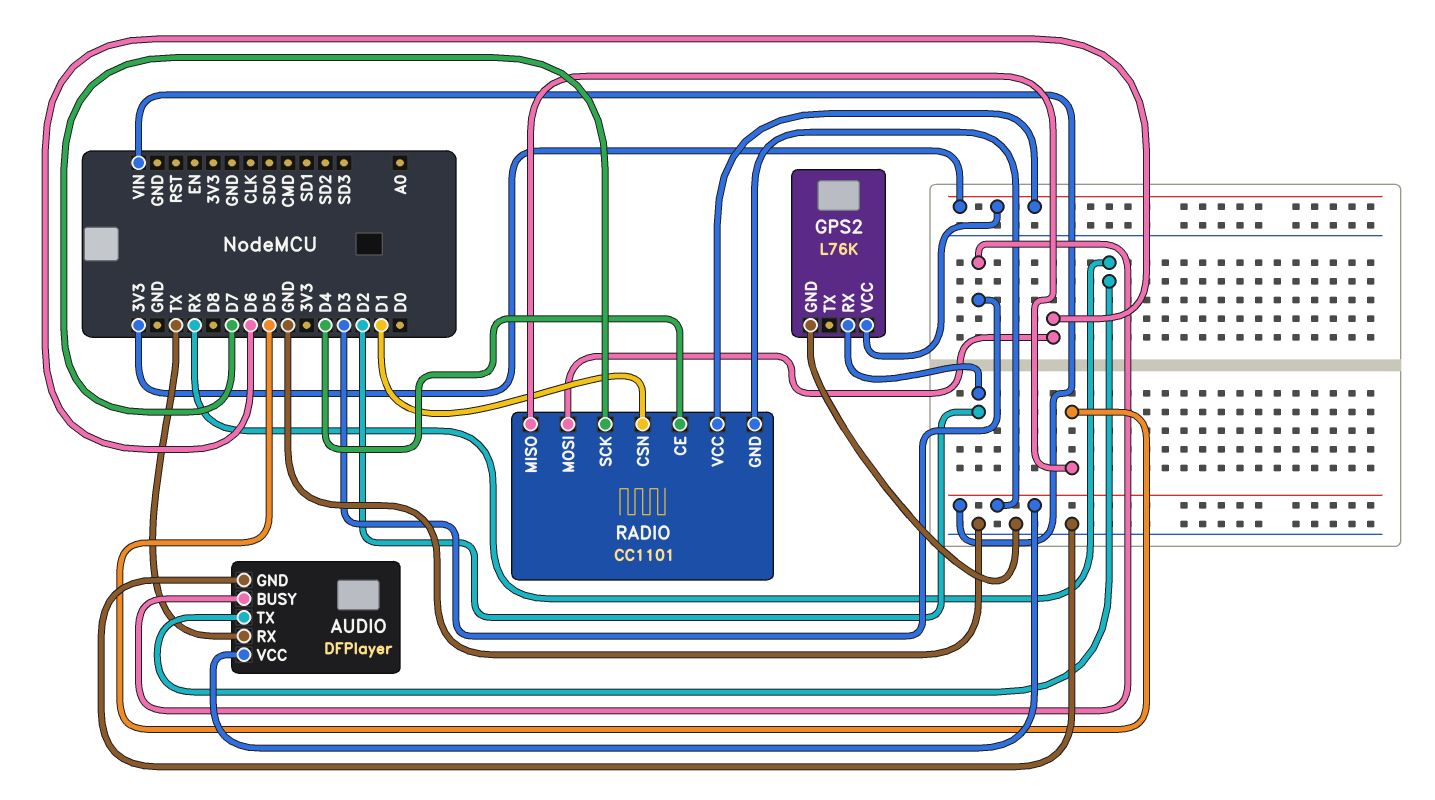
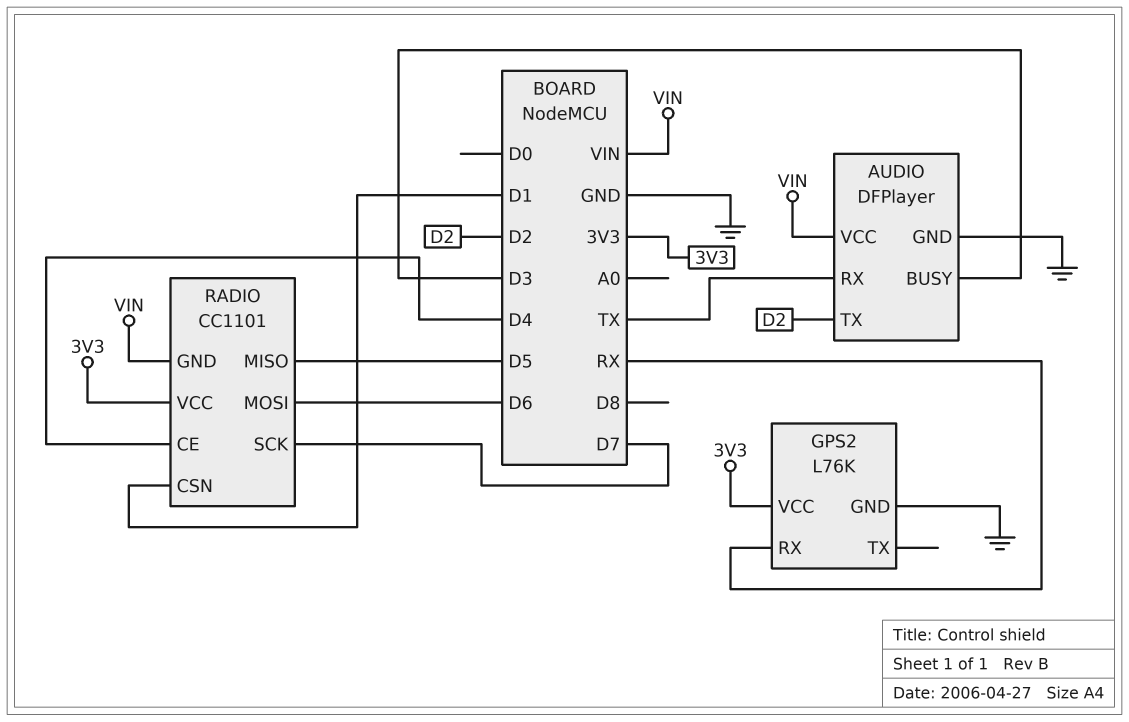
AUDIO pin TX: RX -> D2
GPS2 pin RX: D2 -> RX

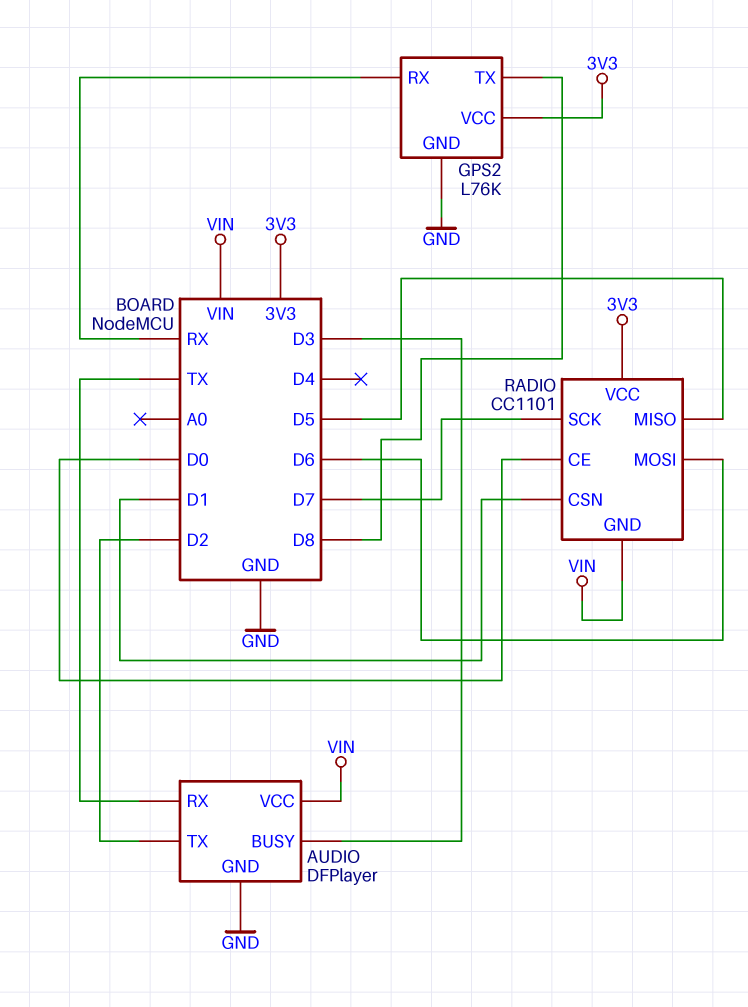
GPS2 pin TX: none -> D8
RADIO pin CE: D4 -> D0

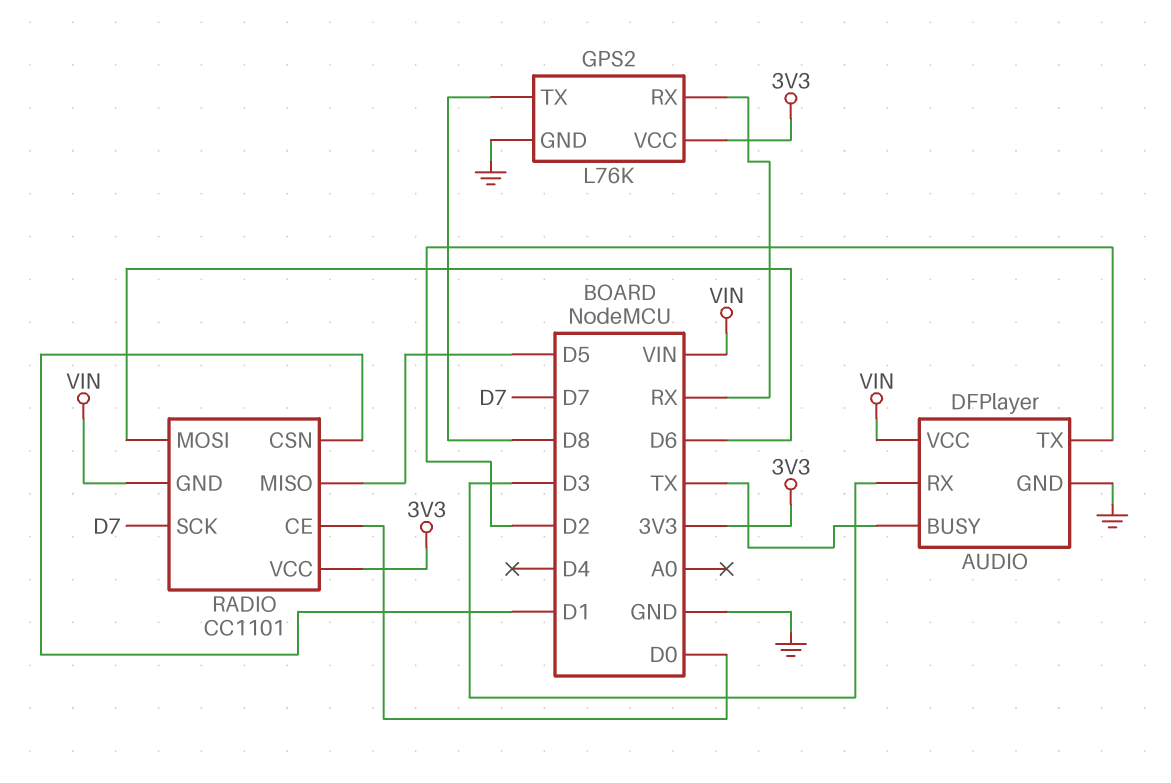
AUDIO pin BUSY: D3 -> TX
AUDIO pin RX: TX -> D3

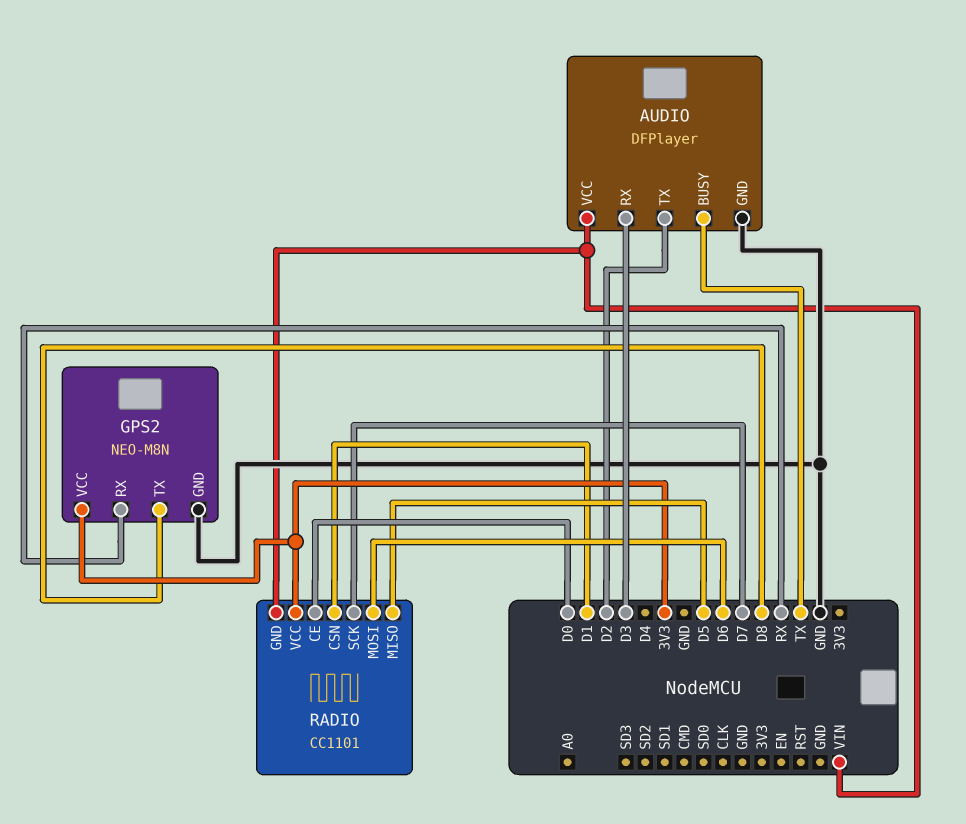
GPS2: L76K -> NEO-M8N

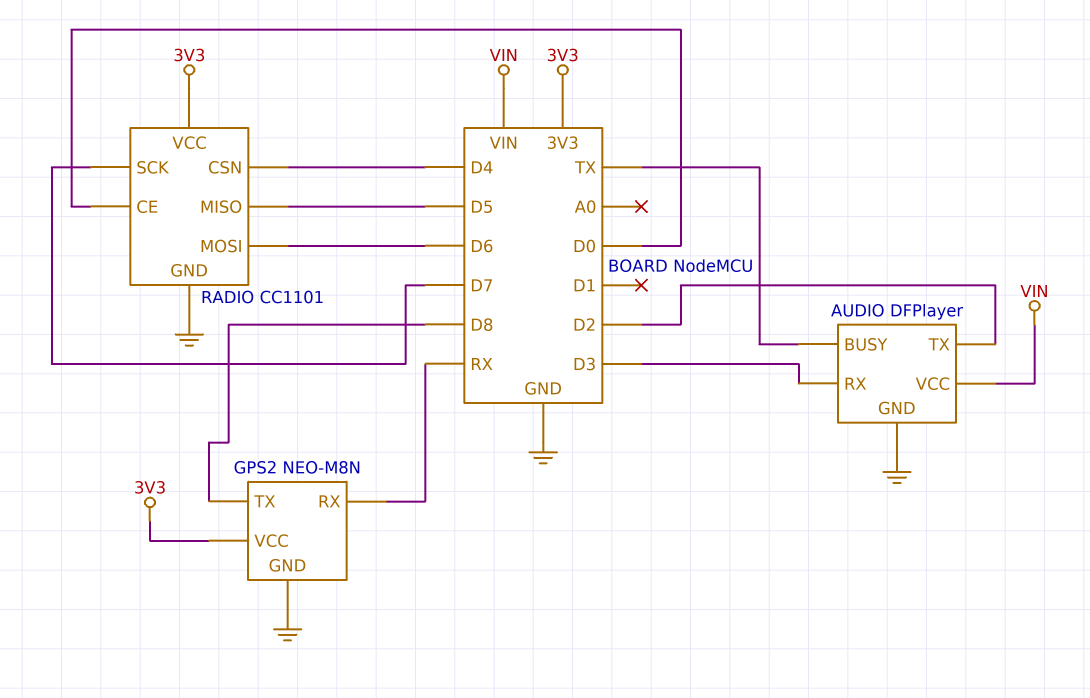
RADIO pin CSN: D1 -> D4
RADIO pin GND: VIN -> GND

